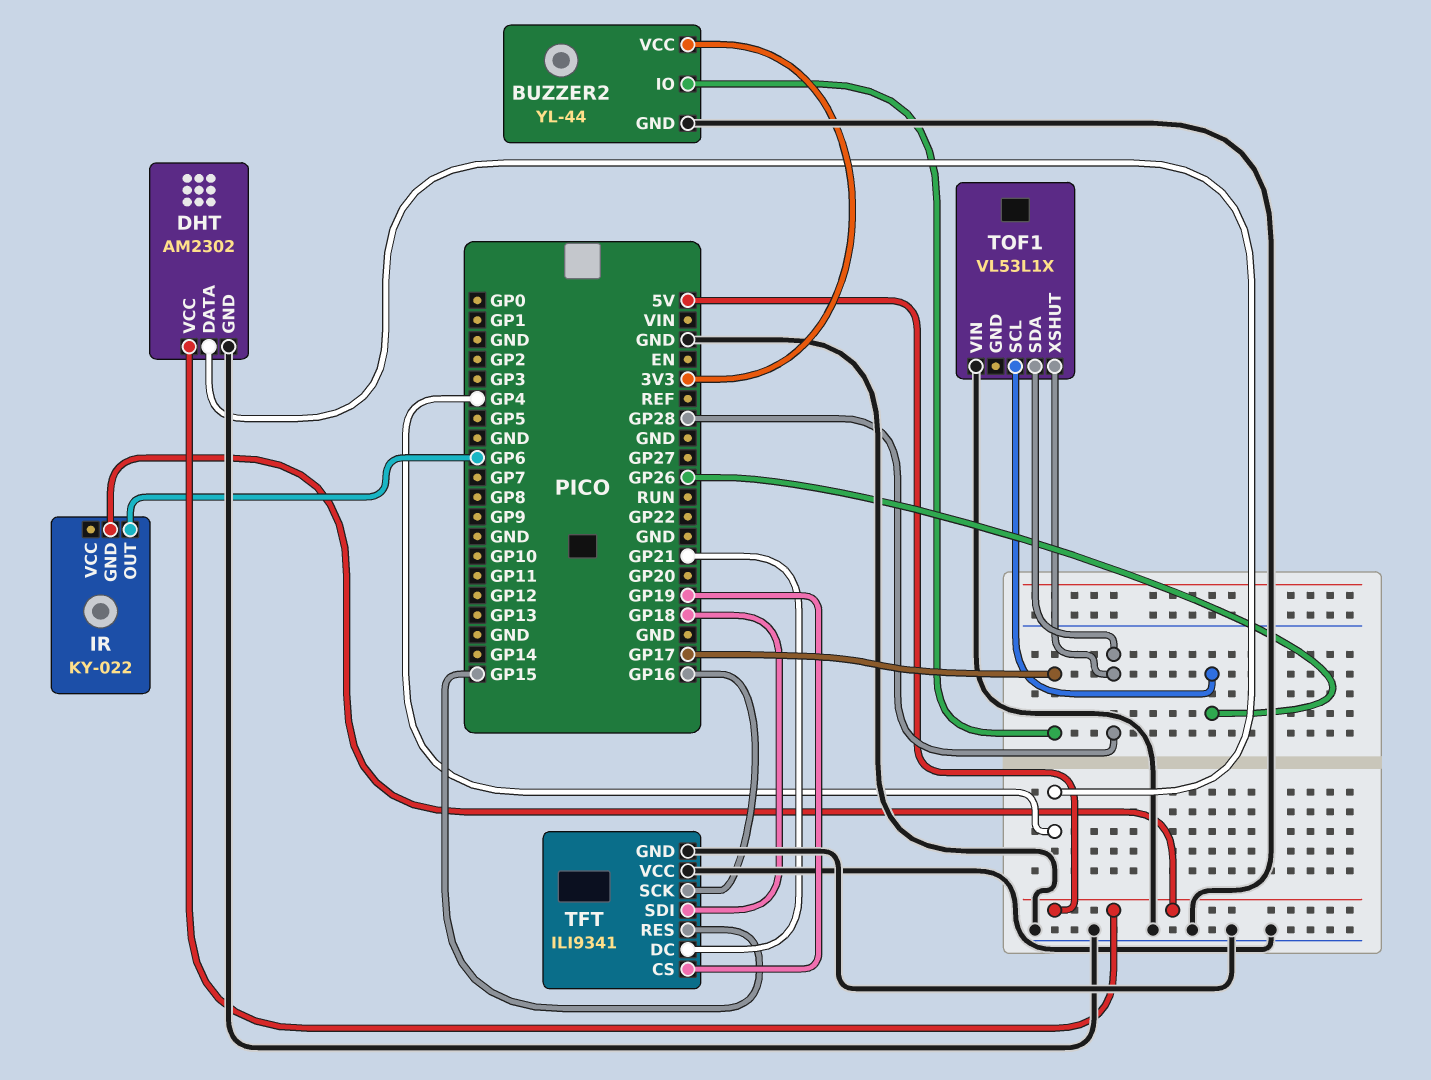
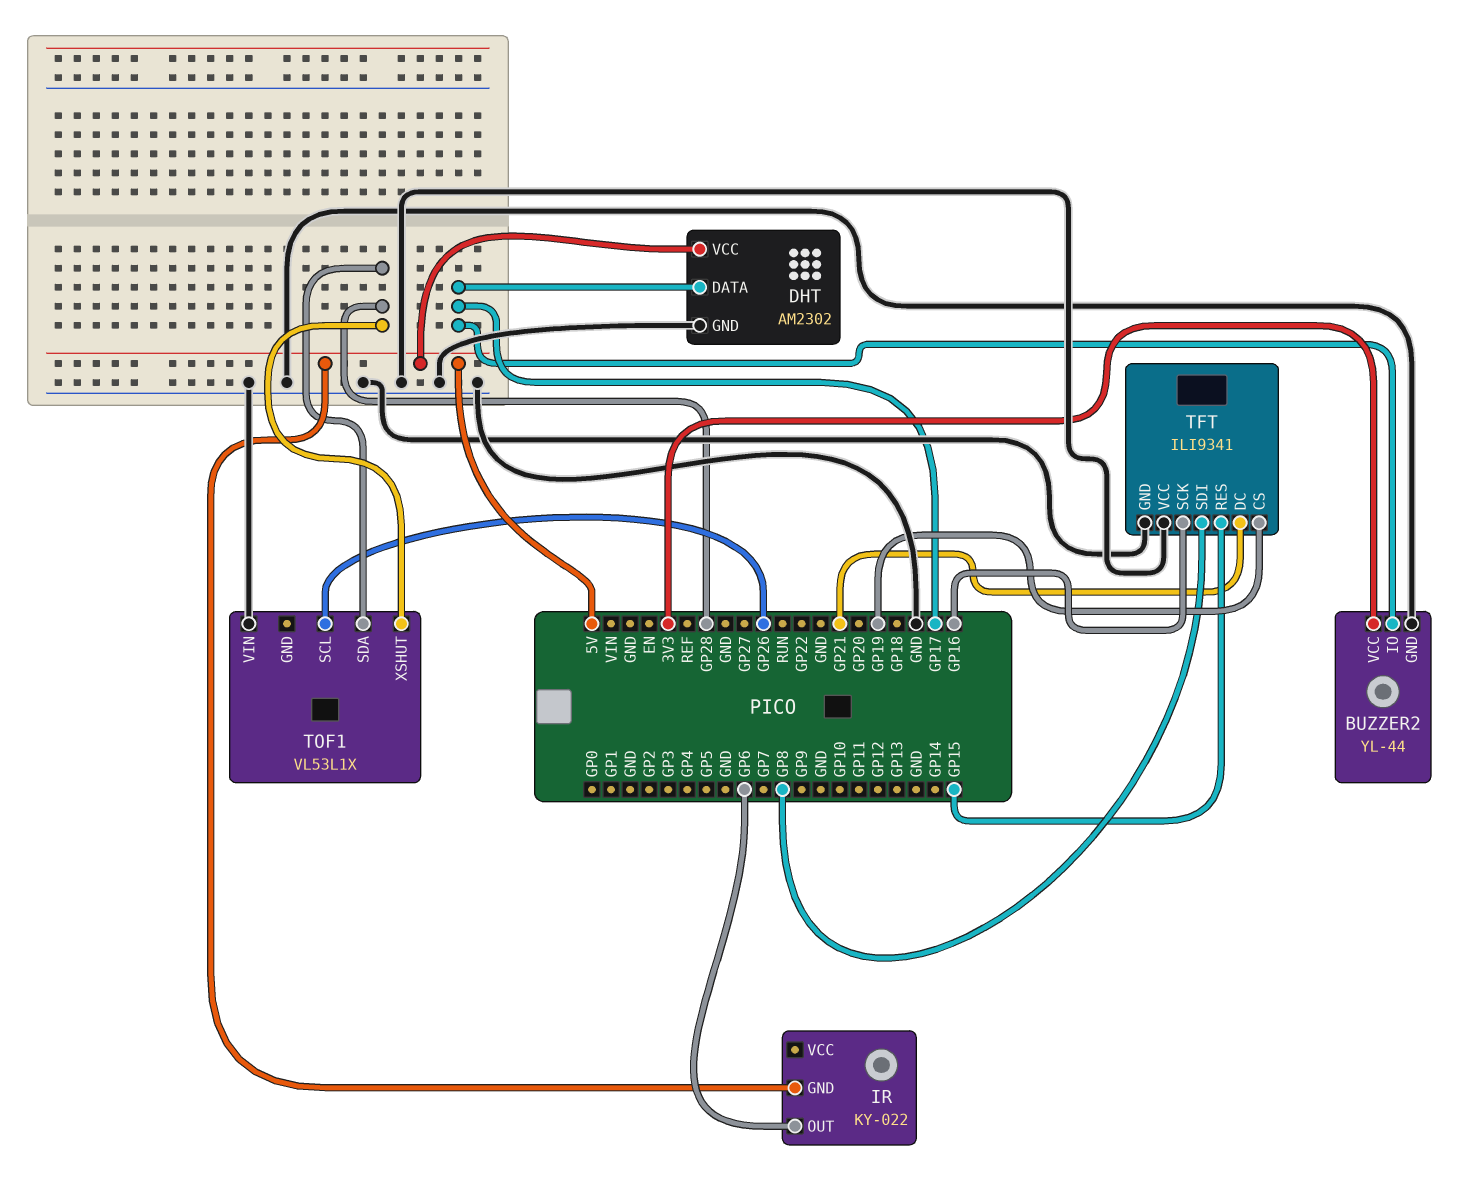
DHT pin DATA: GP4 -> GP17
TFT pin SDI: GP18 -> GP8

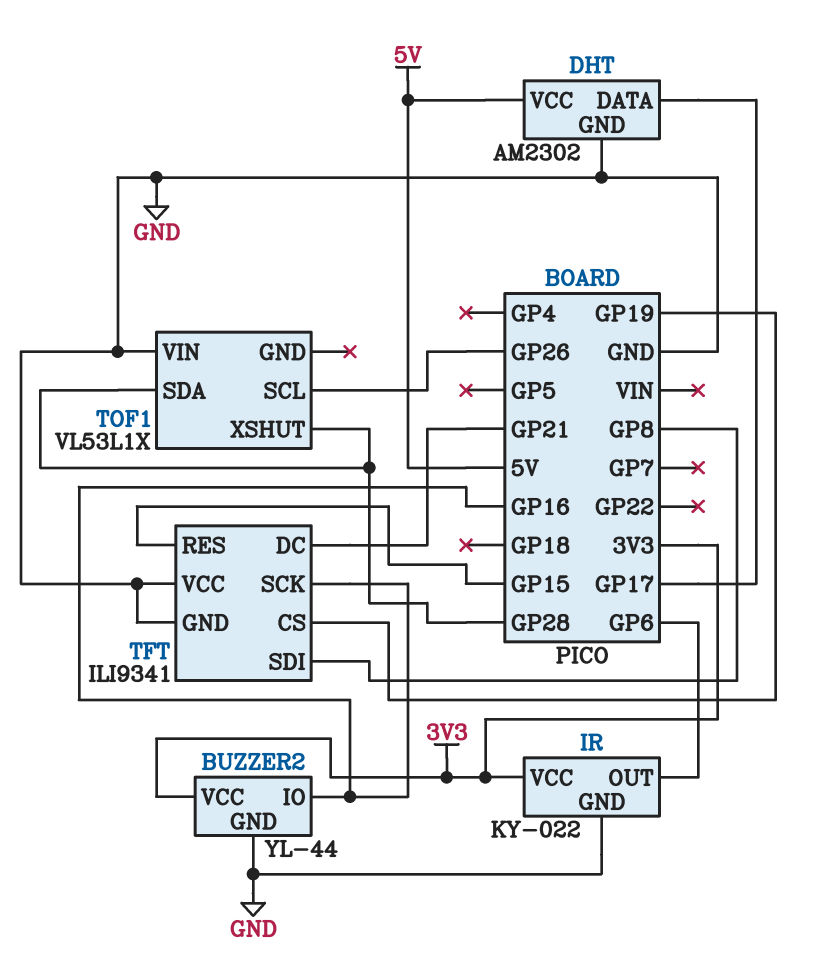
BUZZER2 pin IO: GP17 -> GP16
IR pin GND: 5V -> GND
IR pin VCC: none -> 3V3

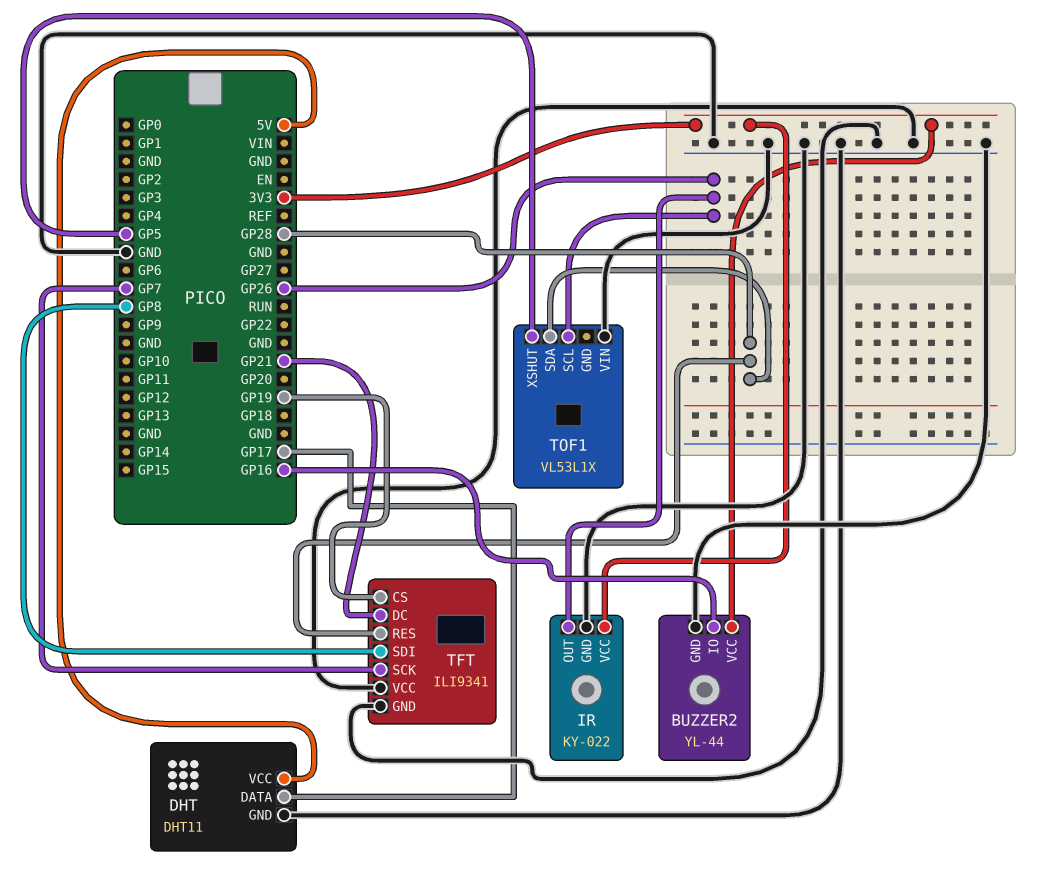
DHT: AM2302 -> DHT11
IR pin OUT: GP6 -> GP26
TFT pin RES: GP15 -> GP28
TFT pin SCK: GP16 -> GP7
TOF1 pin XSHUT: GP28 -> GP5

